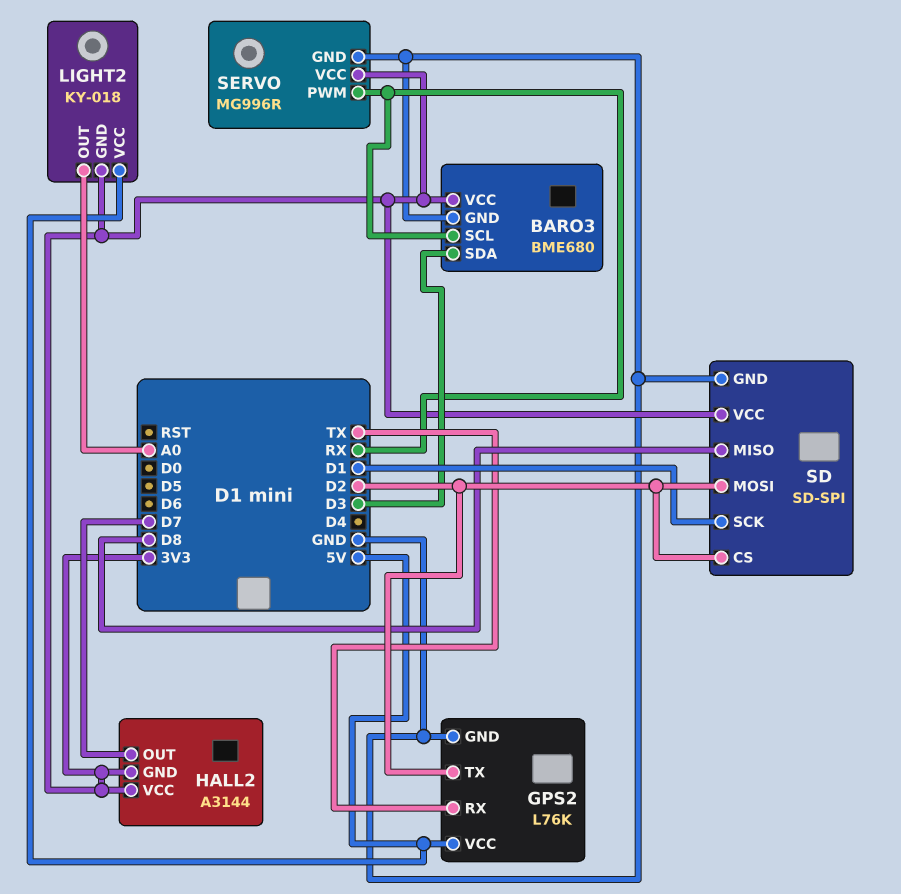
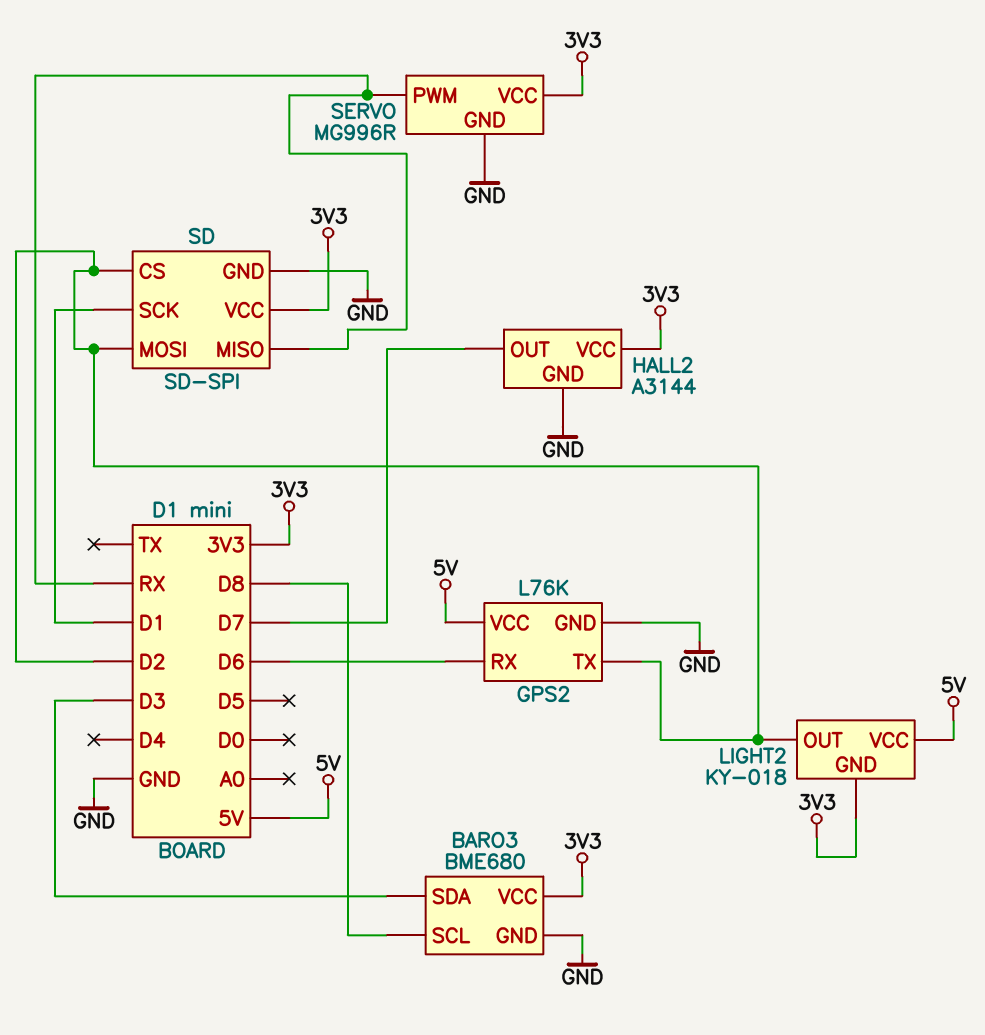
BARO3 pin SCL: RX -> D8
GPS2 pin RX: TX -> D6
HALL2 pin GND: 3V3 -> GND
LIGHT2 pin OUT: A0 -> D2
SD pin MISO: D8 -> RX

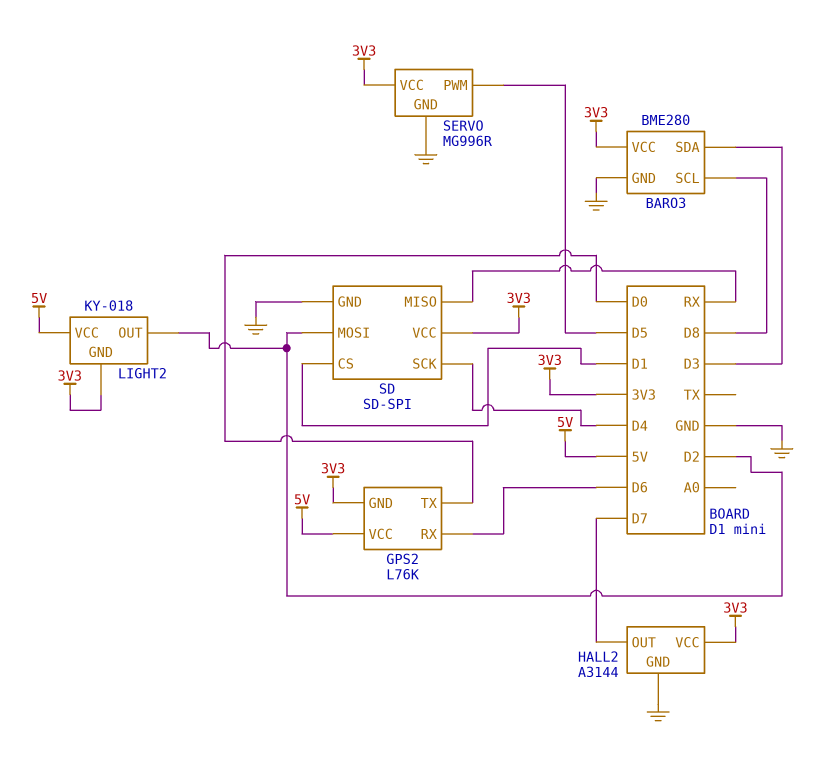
BARO3: BME680 -> BME280
GPS2 pin GND: GND -> 3V3
GPS2 pin TX: D2 -> D0
SD pin CS: D2 -> D1
SD pin SCK: D1 -> D4
SERVO pin PWM: RX -> D5

